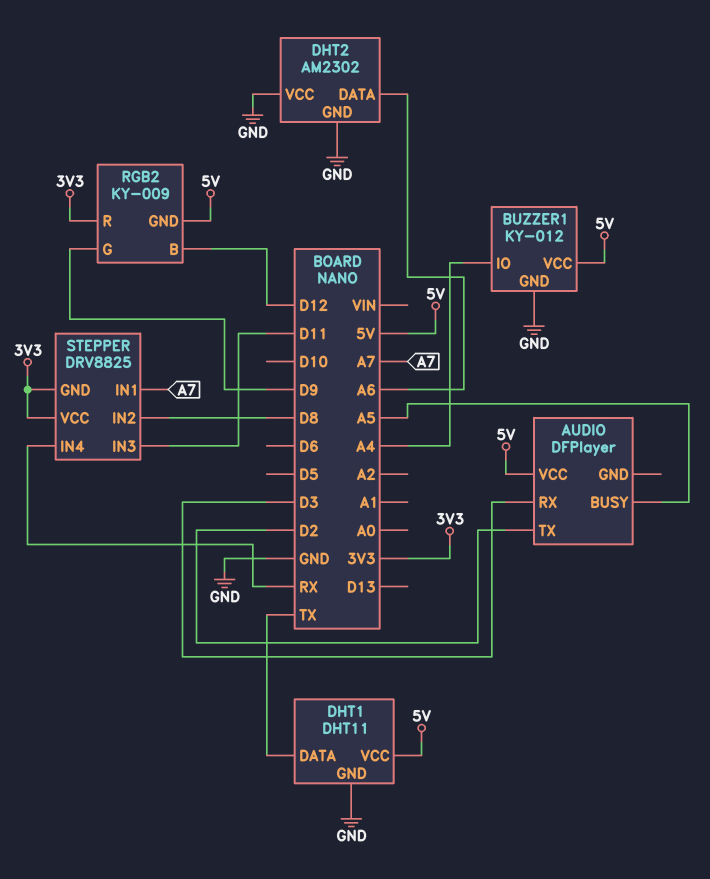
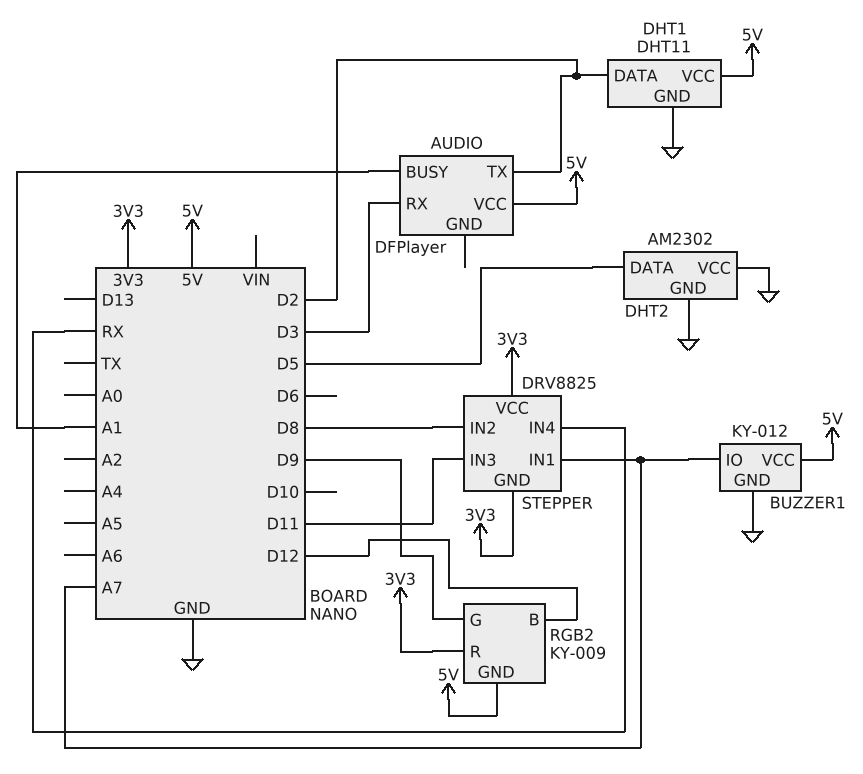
AUDIO pin BUSY: A5 -> A1
BUZZER1 pin IO: A4 -> A7
DHT1 pin DATA: TX -> D2
DHT2 pin DATA: A6 -> D5

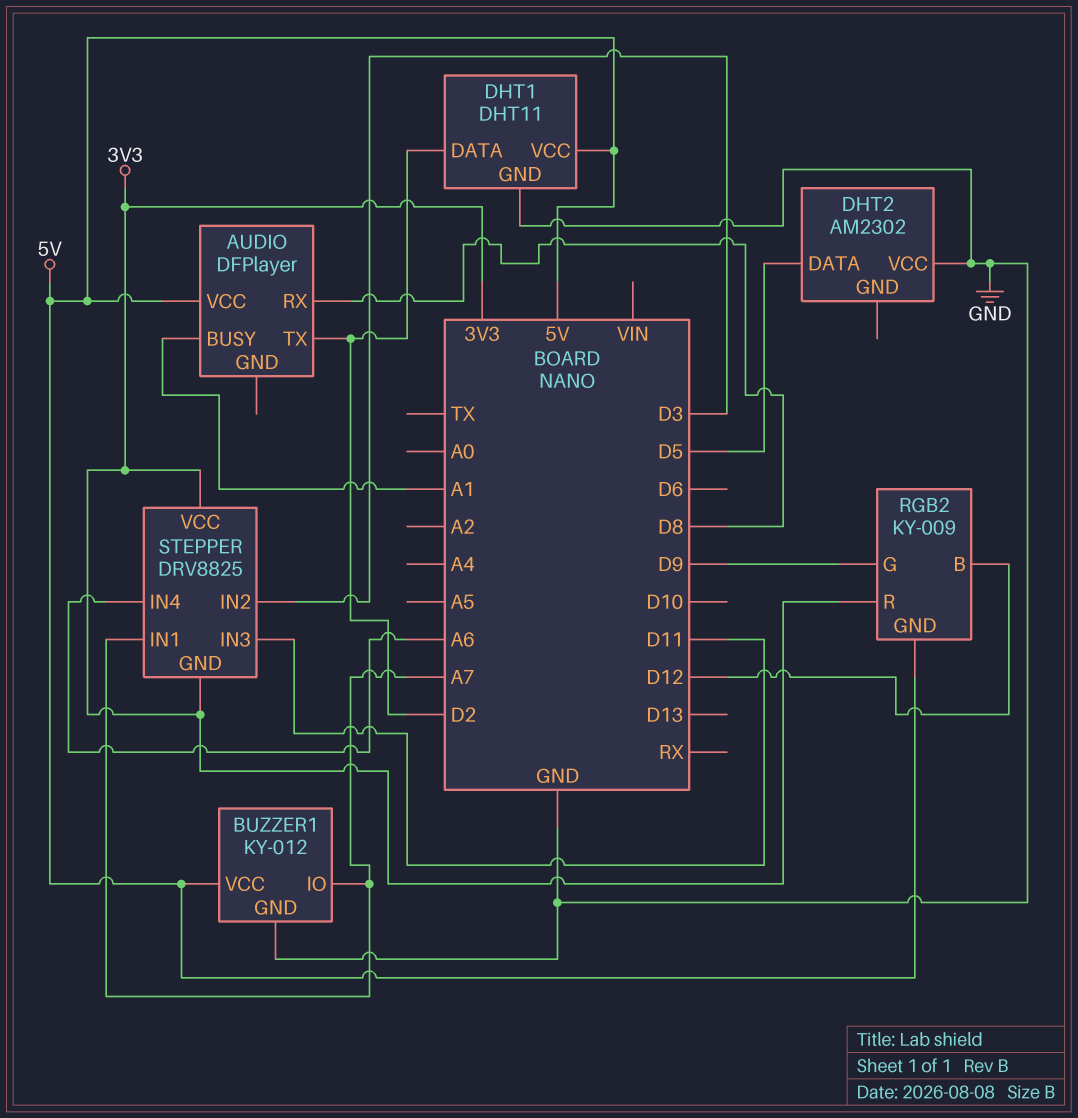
AUDIO pin RX: D3 -> D8
DHT2 pin GND: GND -> none
STEPPER pin IN2: D8 -> D3
STEPPER pin IN4: RX -> A6

